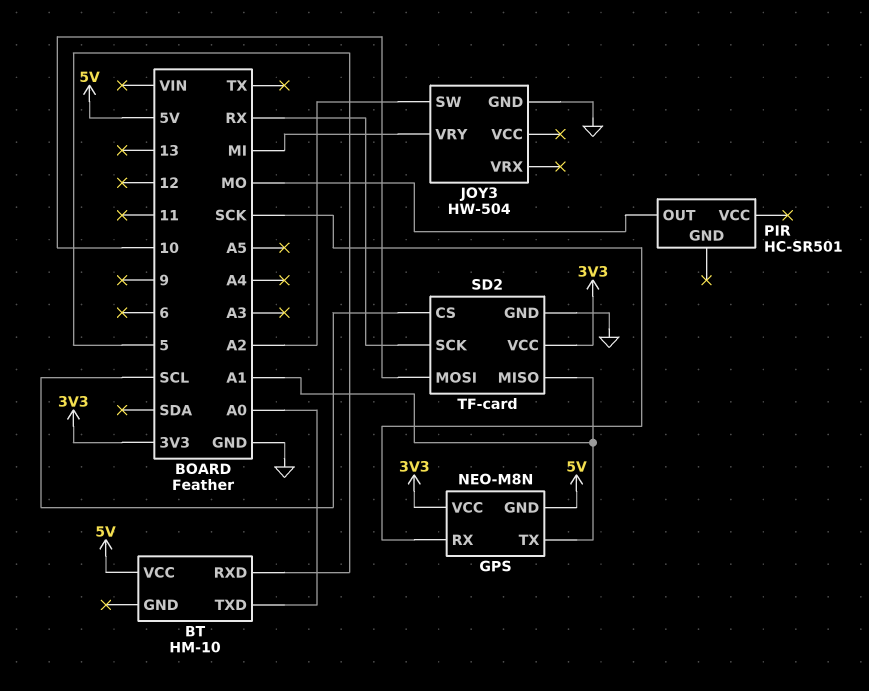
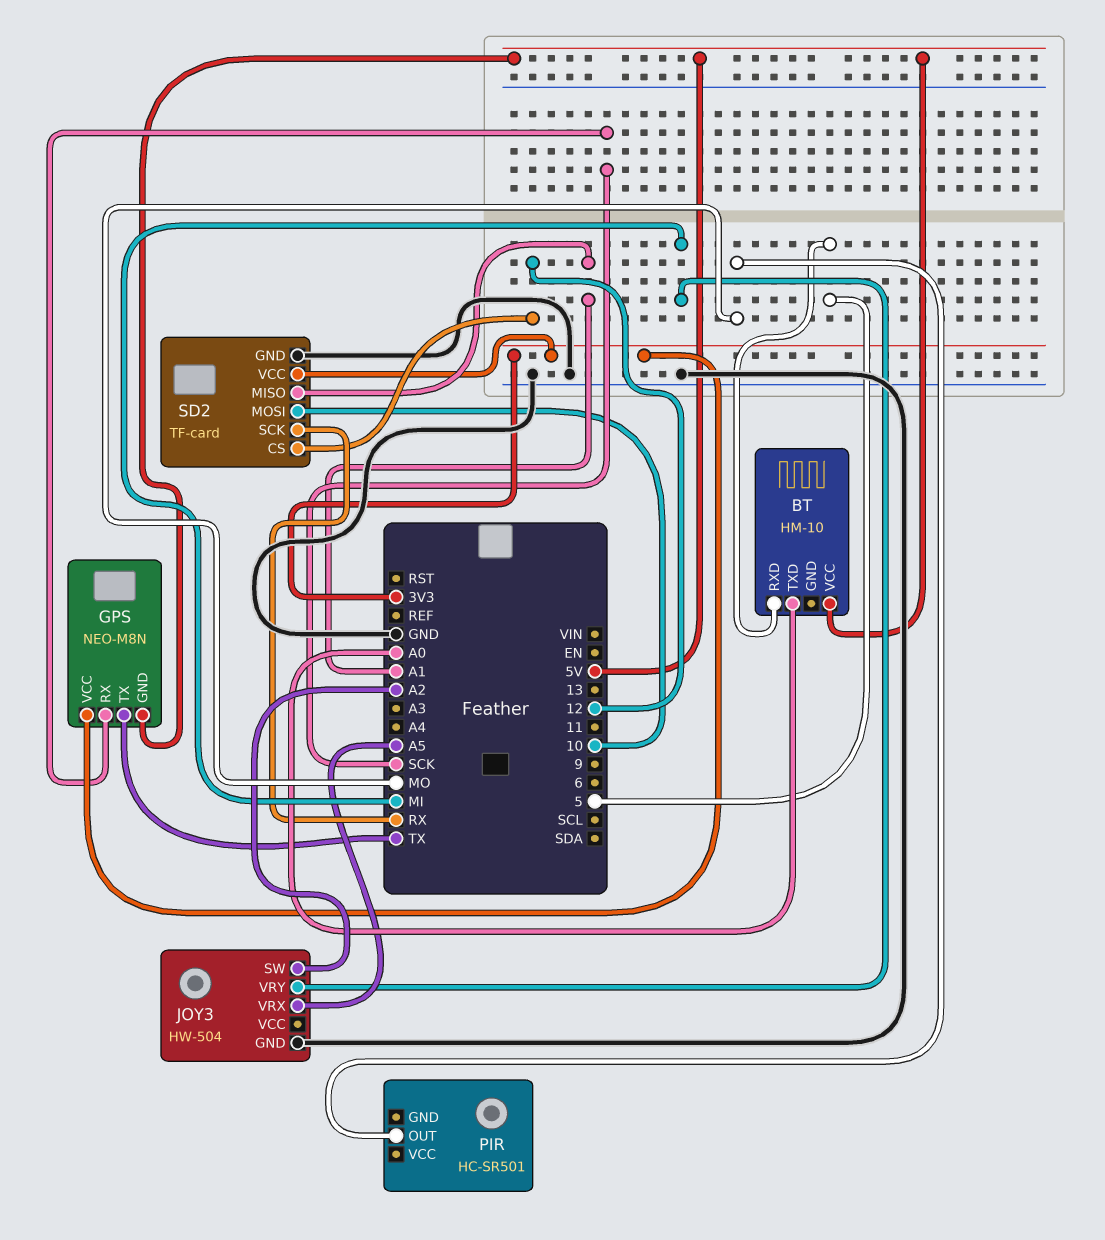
GPS pin TX: A1 -> TX
JOY3 pin VRX: none -> A5
SD2 pin CS: SCL -> 12

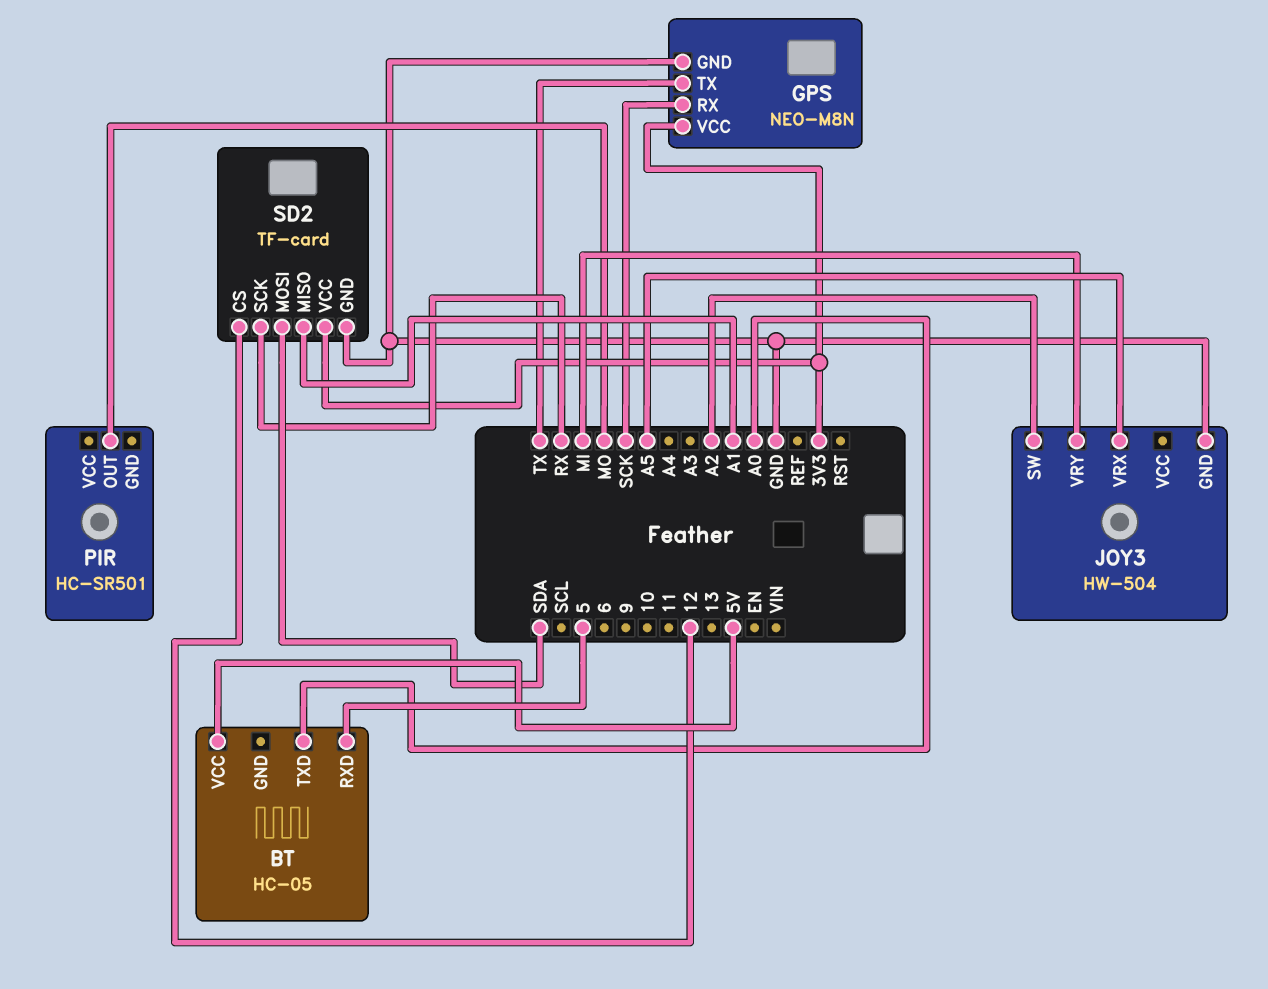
BT: HM-10 -> HC-05
GPS pin GND: 5V -> GND
SD2 pin MOSI: 10 -> SDA

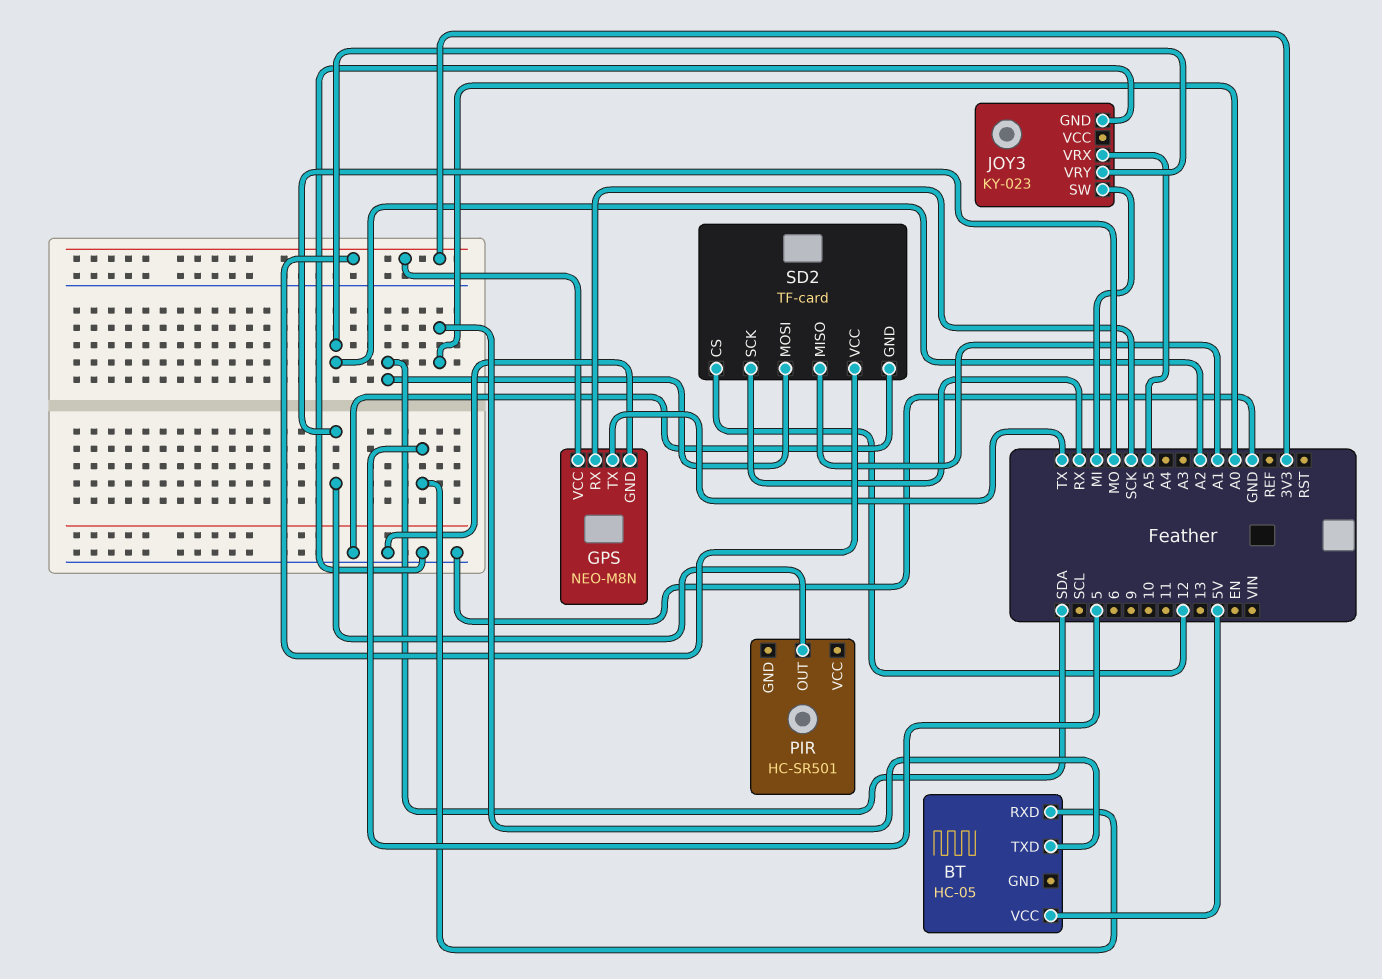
JOY3: HW-504 -> KY-023
JOY3 pin SW: A2 -> MI
JOY3 pin VRY: MI -> A2

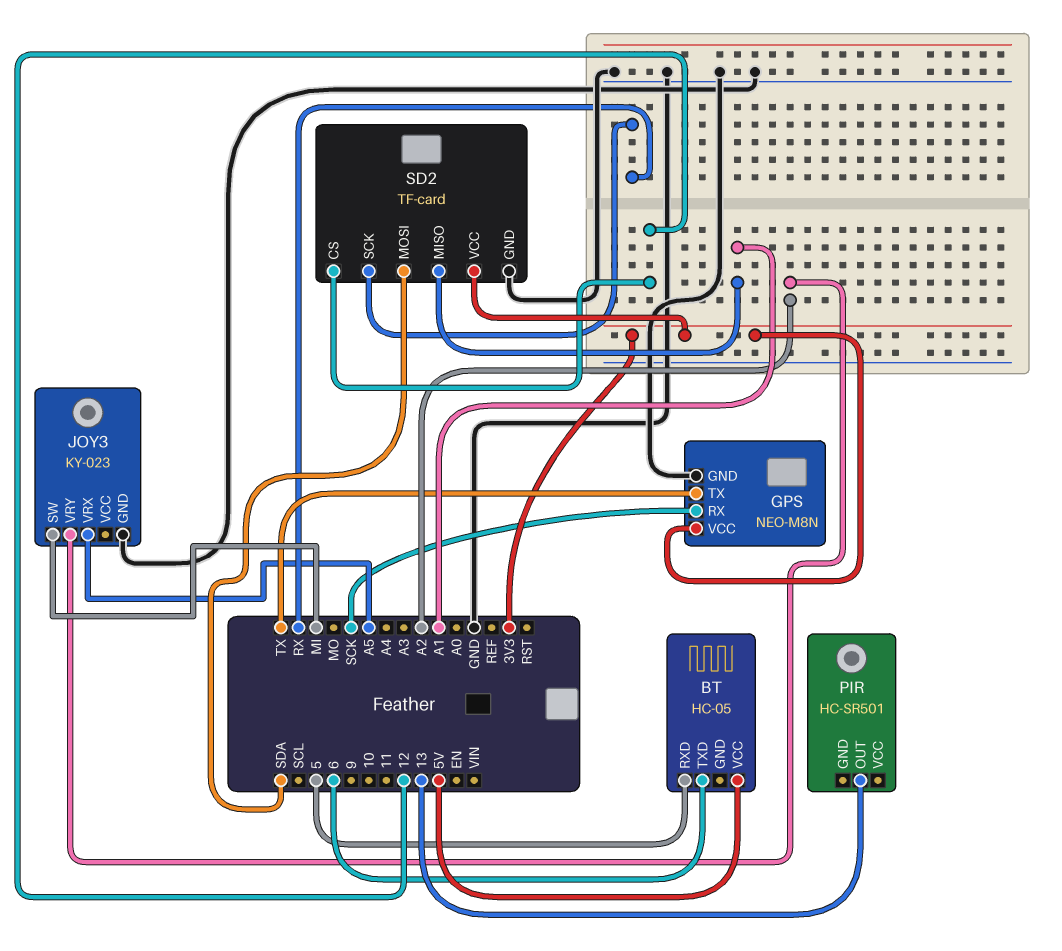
BT pin TXD: A0 -> 6
PIR pin OUT: MO -> 13

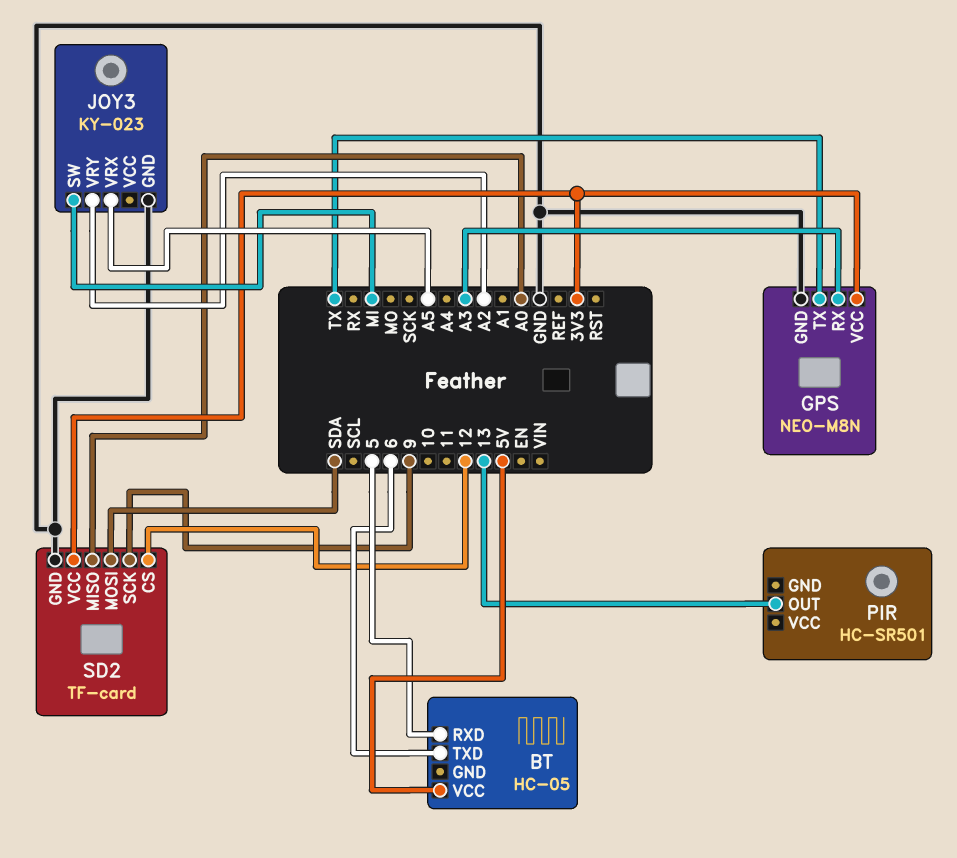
GPS pin RX: SCK -> A3
SD2 pin MISO: A1 -> A0
SD2 pin SCK: RX -> 9

